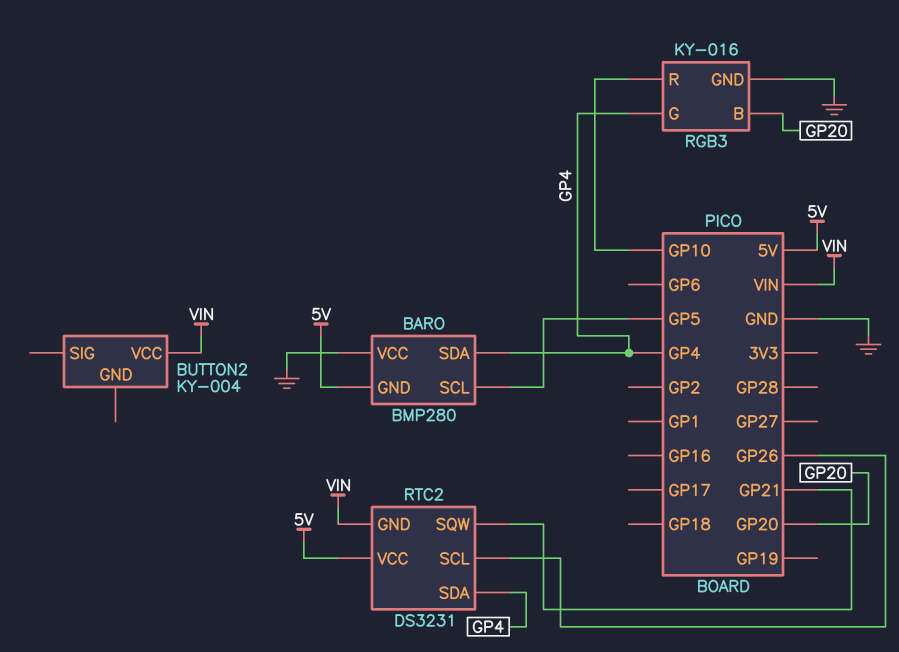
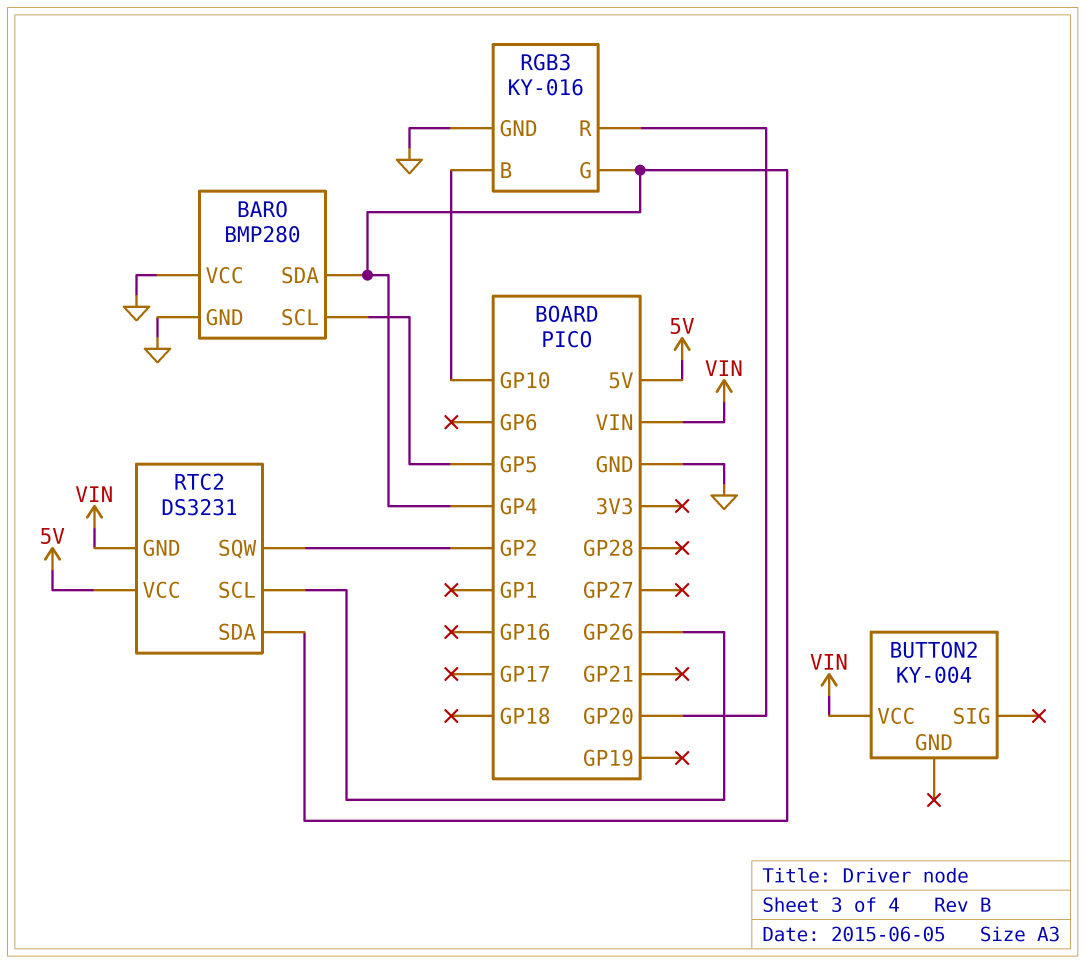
BARO pin GND: 5V -> GND
RGB3 pin B: GP20 -> GP10
RGB3 pin R: GP10 -> GP20
RTC2 pin SQW: GP21 -> GP2

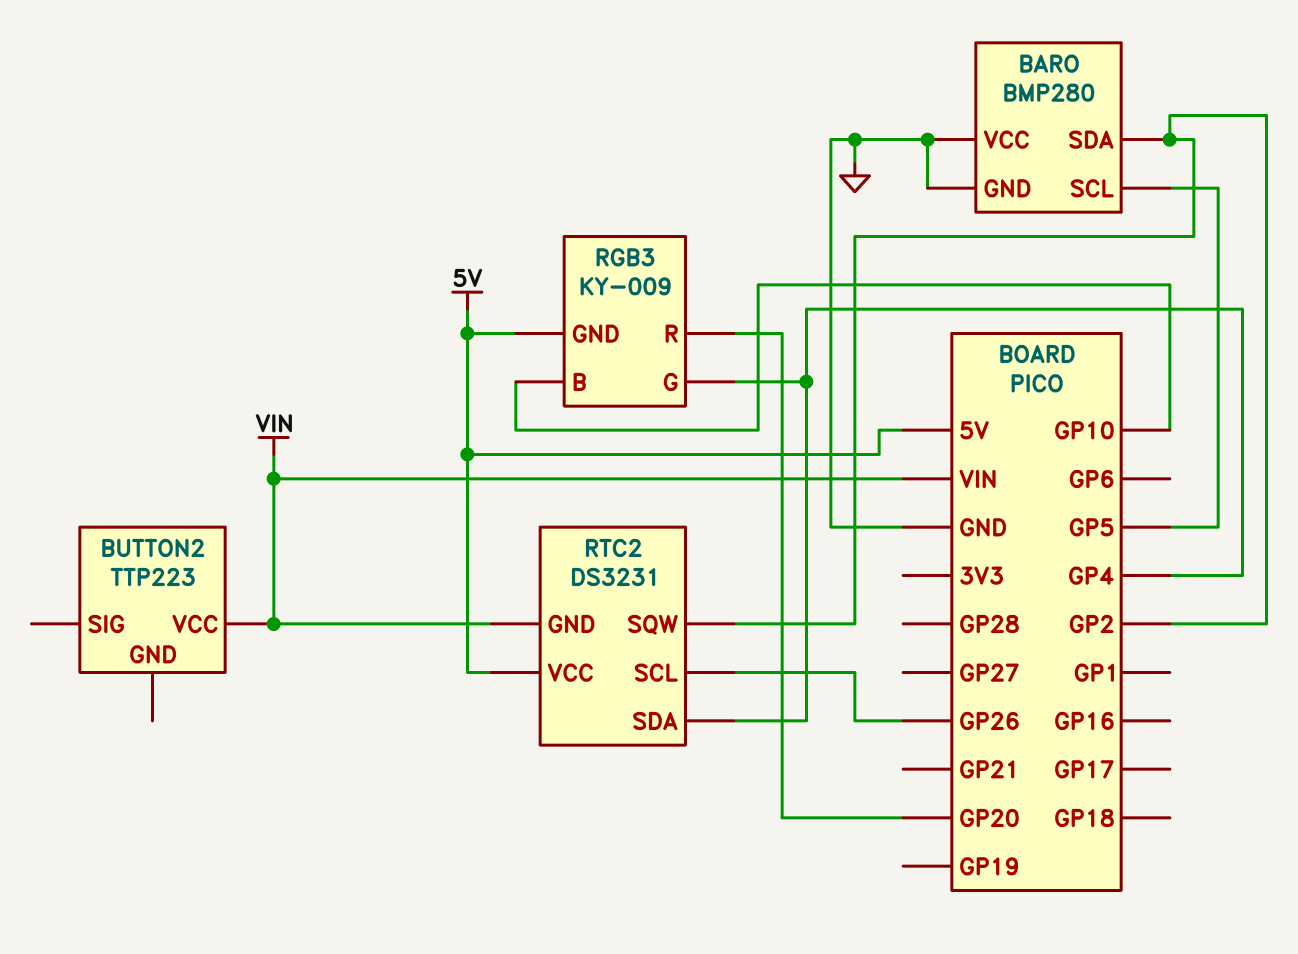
BARO pin SDA: GP4 -> GP2
BUTTON2: KY-004 -> TTP223
RGB3: KY-016 -> KY-009
RGB3 pin GND: GND -> 5V

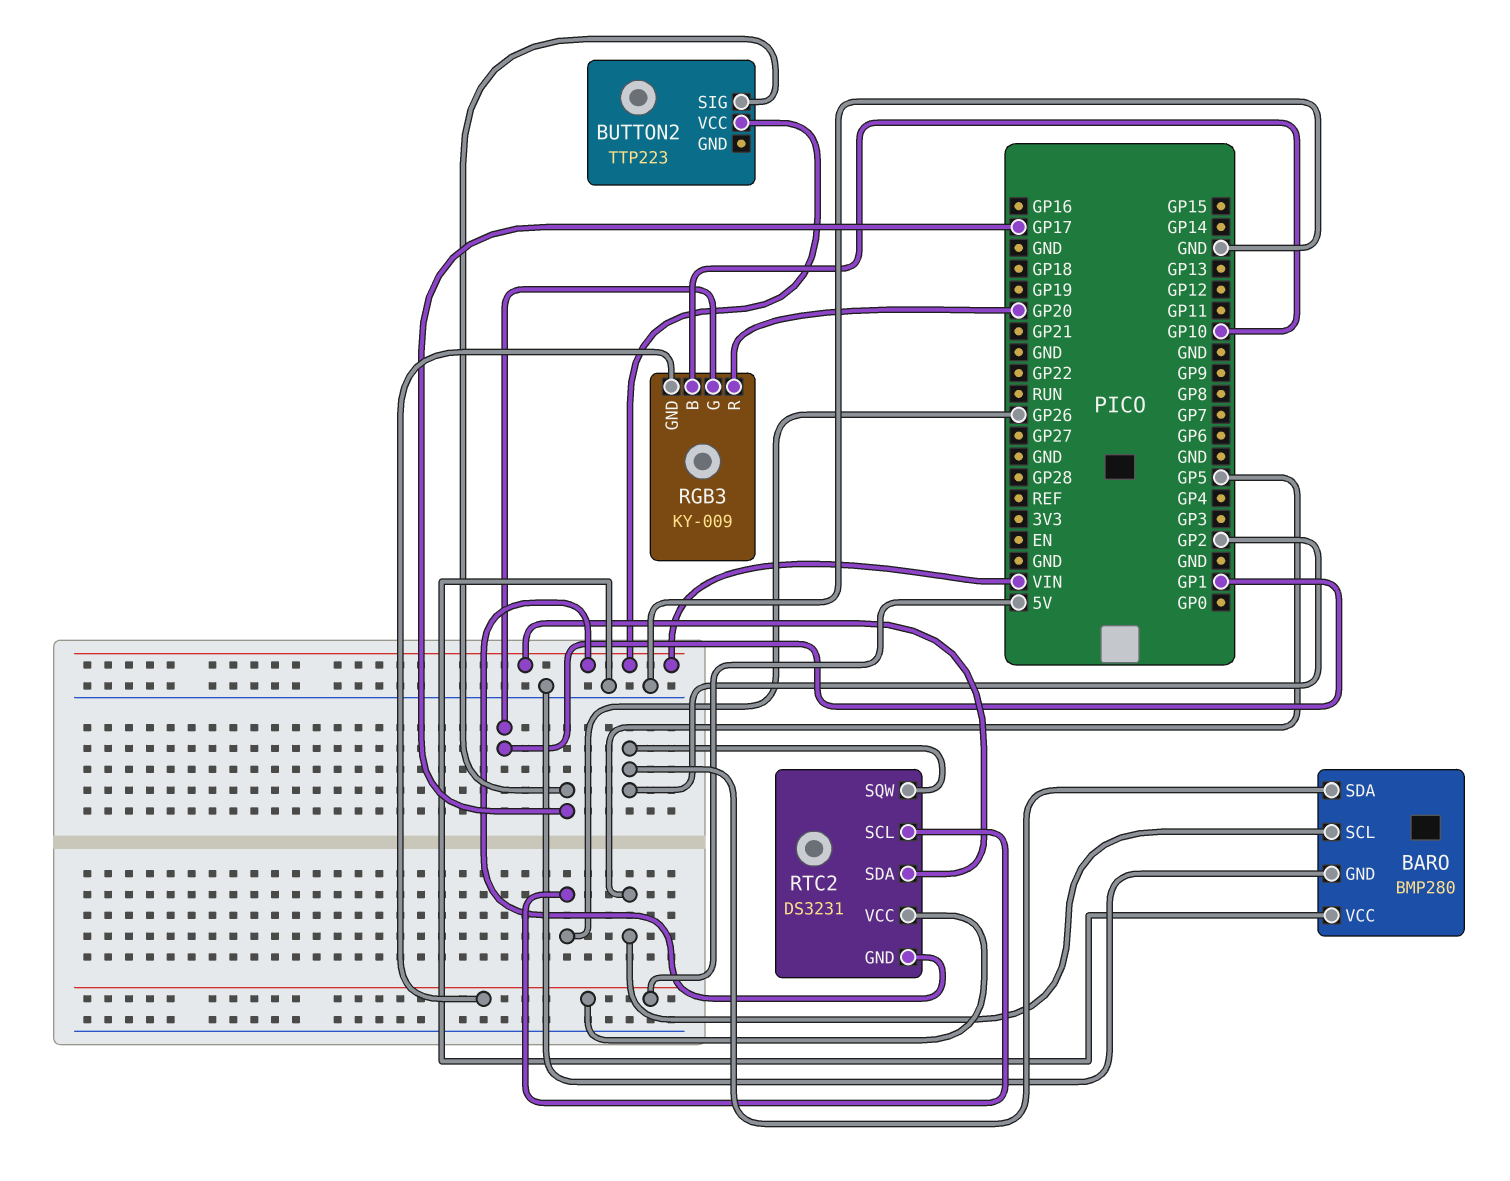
BUTTON2 pin SIG: none -> GP17
RGB3 pin G: GP4 -> GP1
RTC2 pin SDA: GP4 -> VIN

